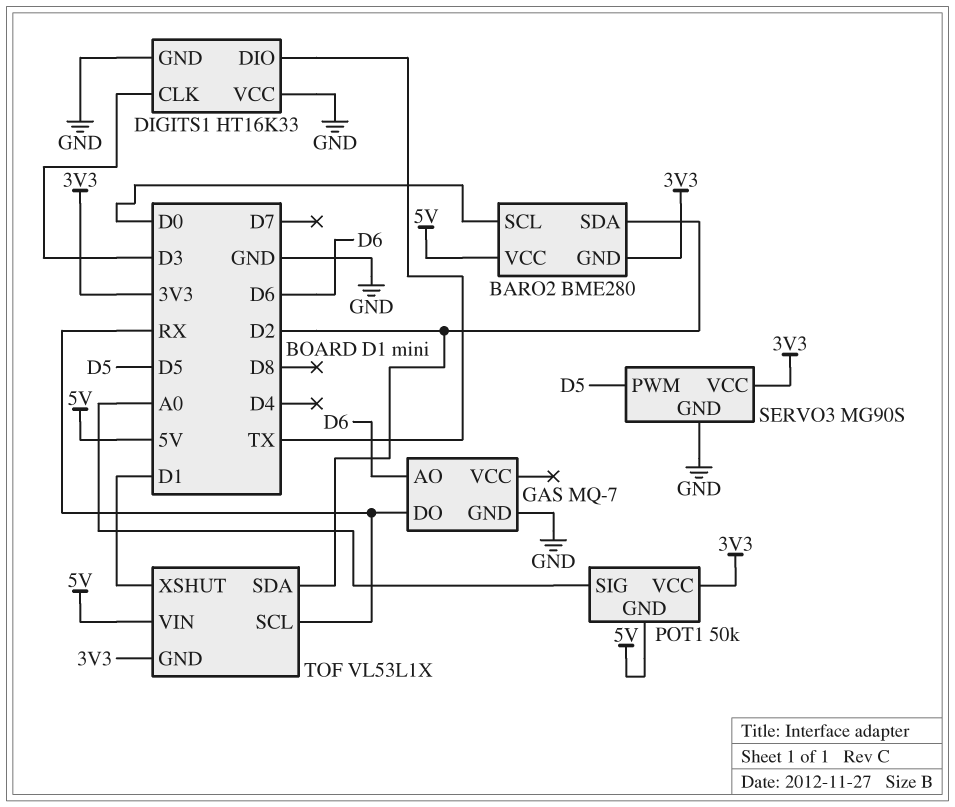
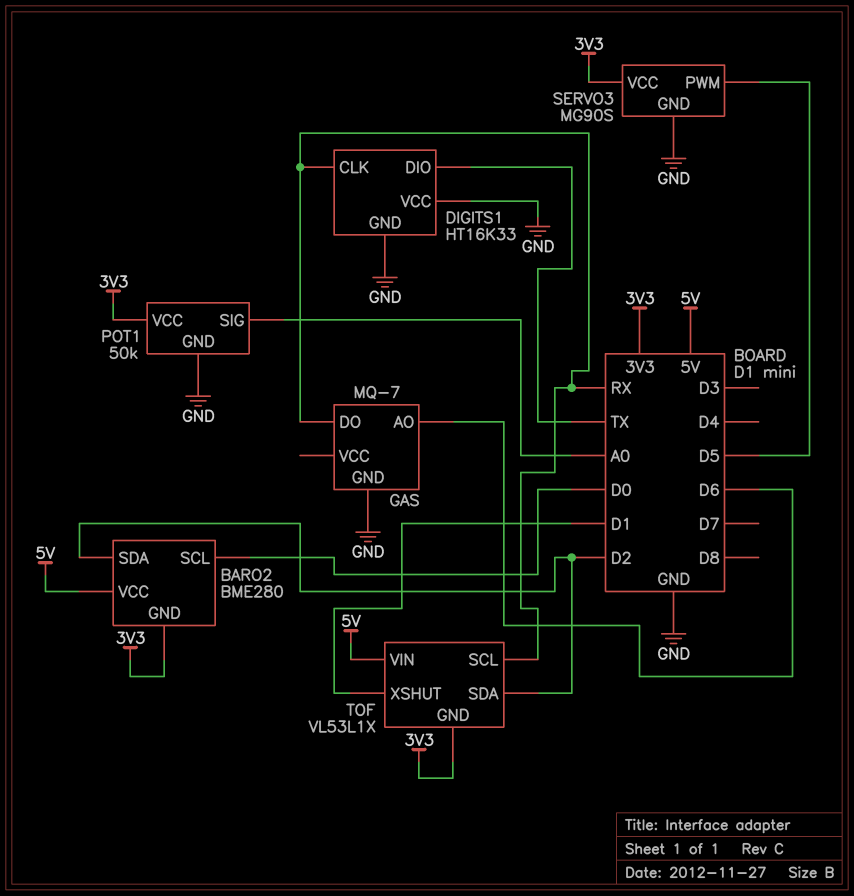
DIGITS1 pin CLK: D3 -> RX
POT1 pin GND: 5V -> GND

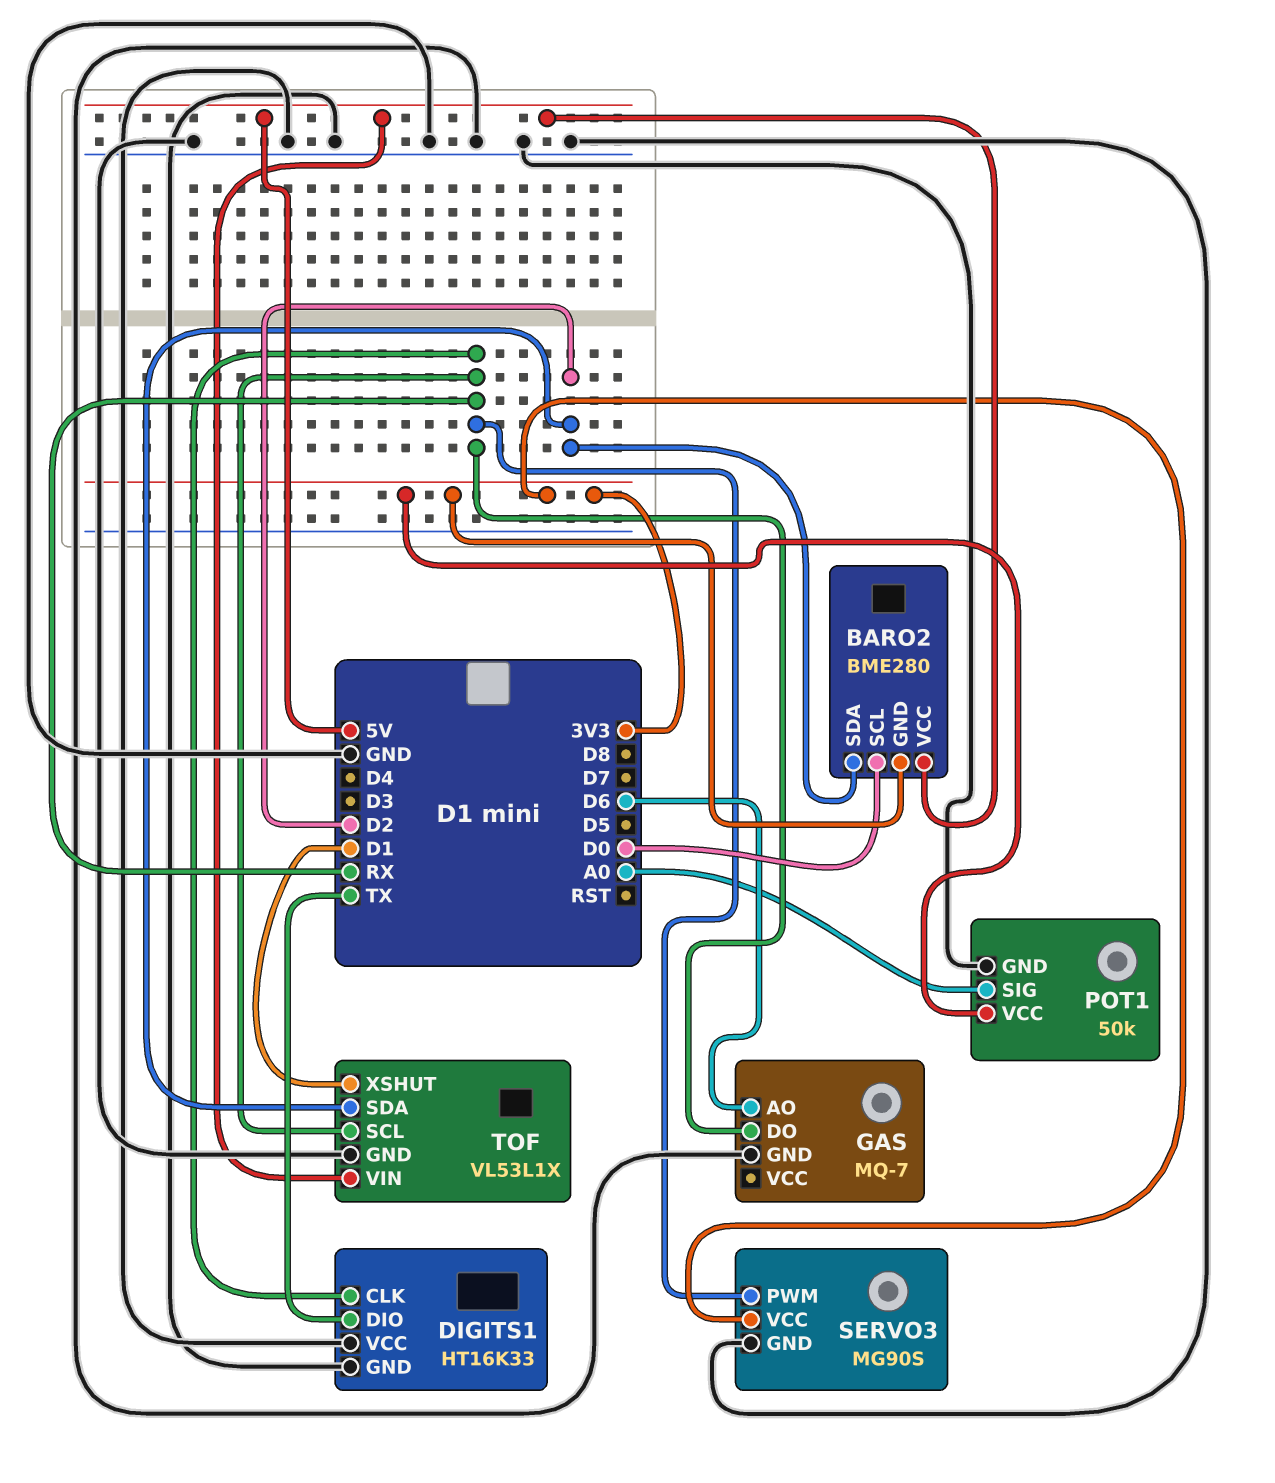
SERVO3 pin PWM: D5 -> RX
TOF pin GND: 3V3 -> GND

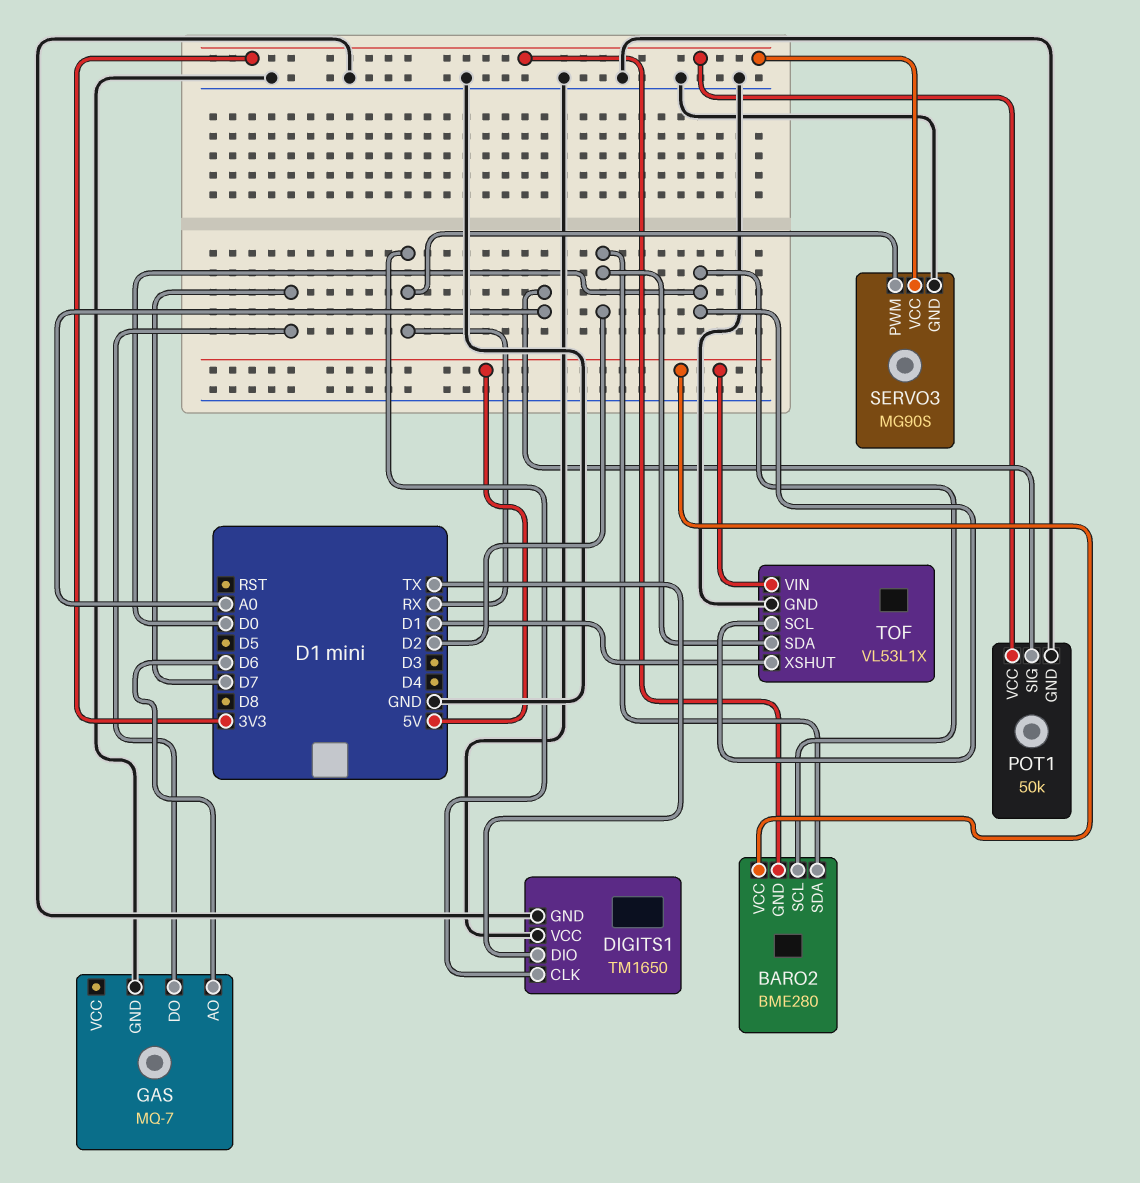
DIGITS1: HT16K33 -> TM1650
GAS pin DO: RX -> D7
TOF pin SCL: RX -> D0

